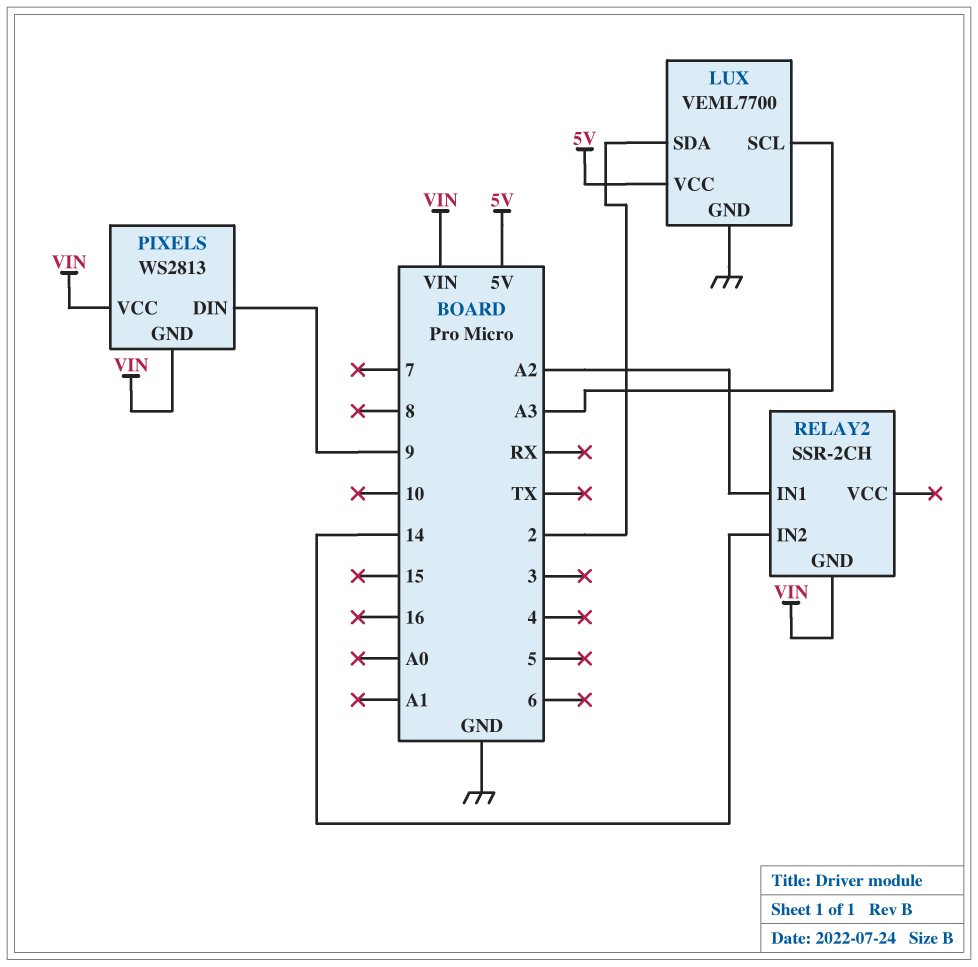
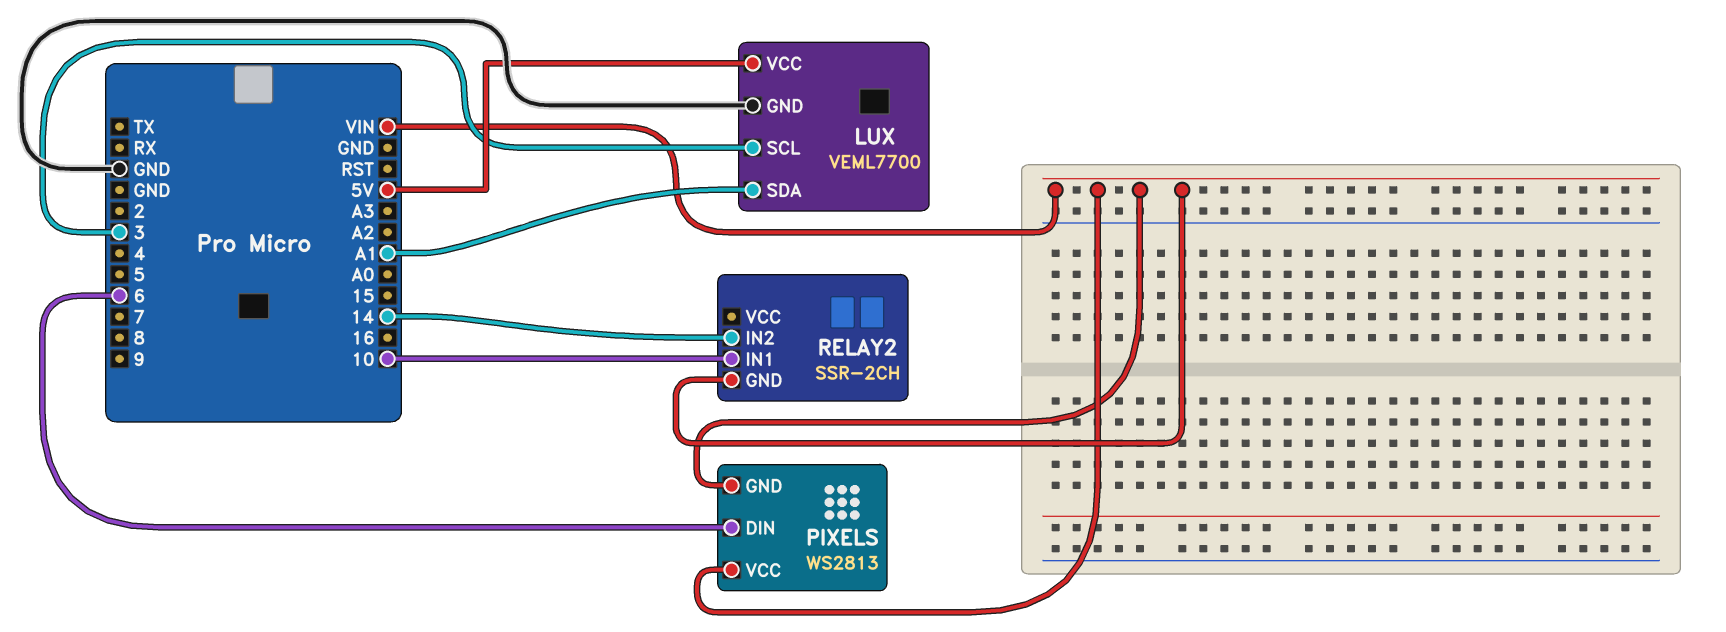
LUX pin SCL: A3 -> 3
LUX pin SDA: 2 -> A1
PIXELS pin DIN: 9 -> 6
RELAY2 pin IN1: A2 -> 10

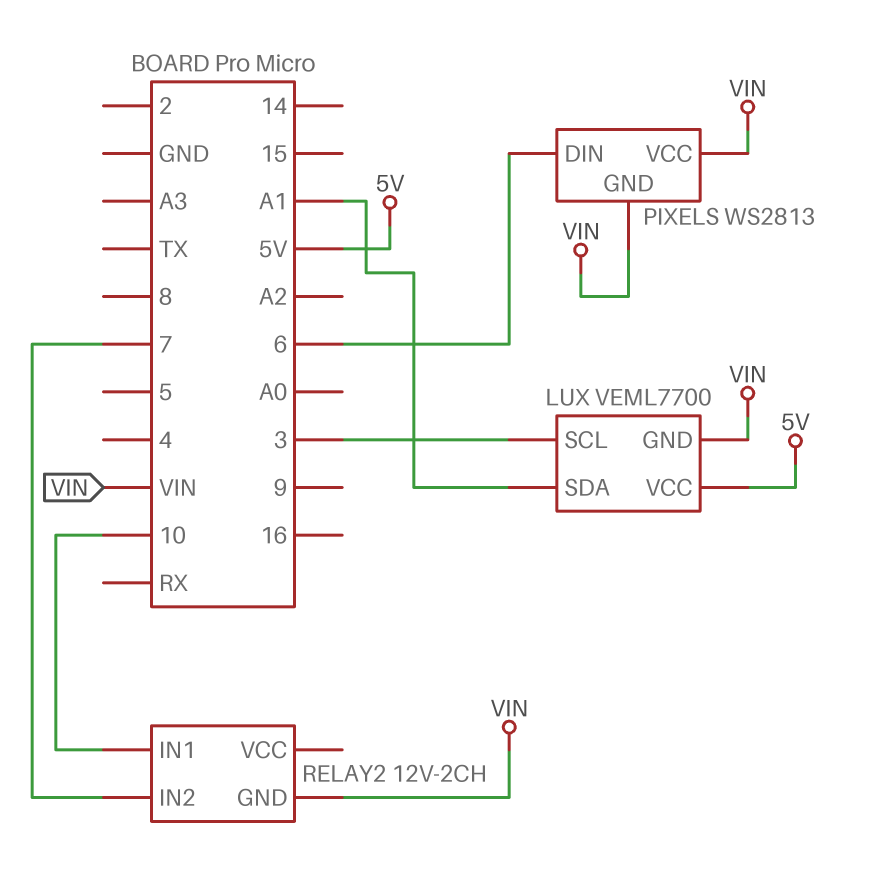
LUX pin GND: GND -> VIN
RELAY2: SSR-2CH -> 12V-2CH
RELAY2 pin IN2: 14 -> 7

